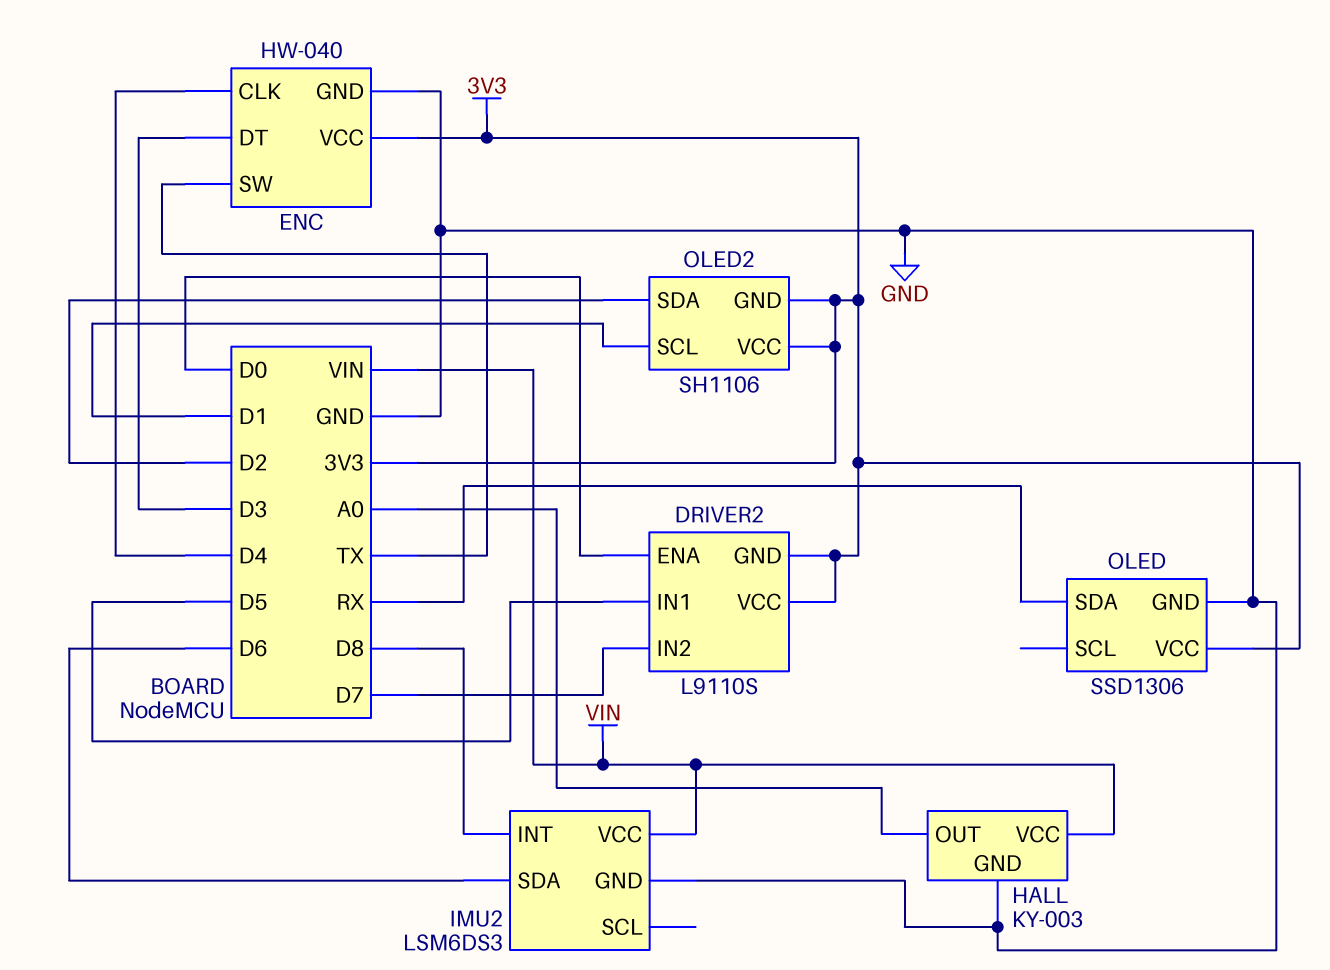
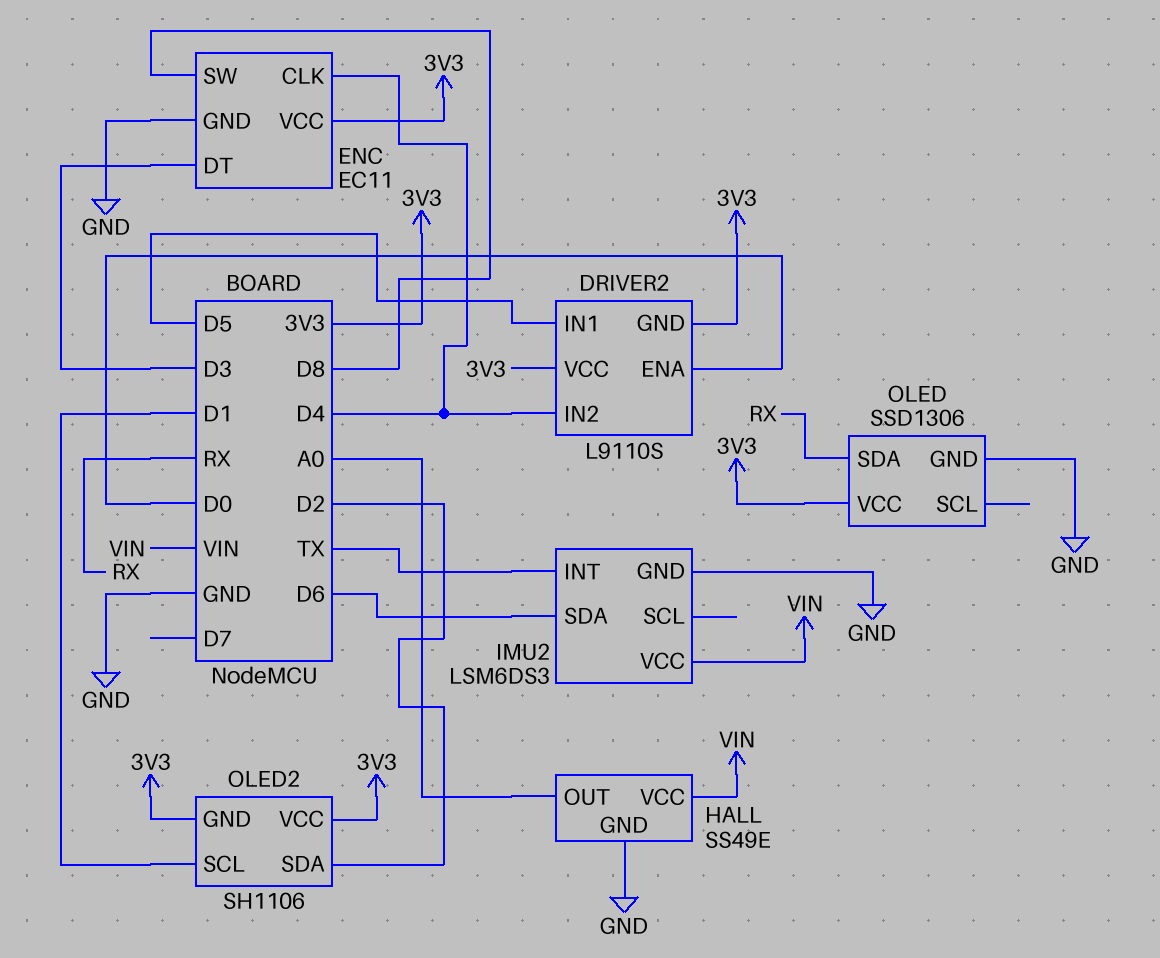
DRIVER2 pin IN2: D7 -> D4
ENC: HW-040 -> EC11
ENC pin SW: TX -> D8
HALL: KY-003 -> SS49E
IMU2 pin INT: D8 -> TX

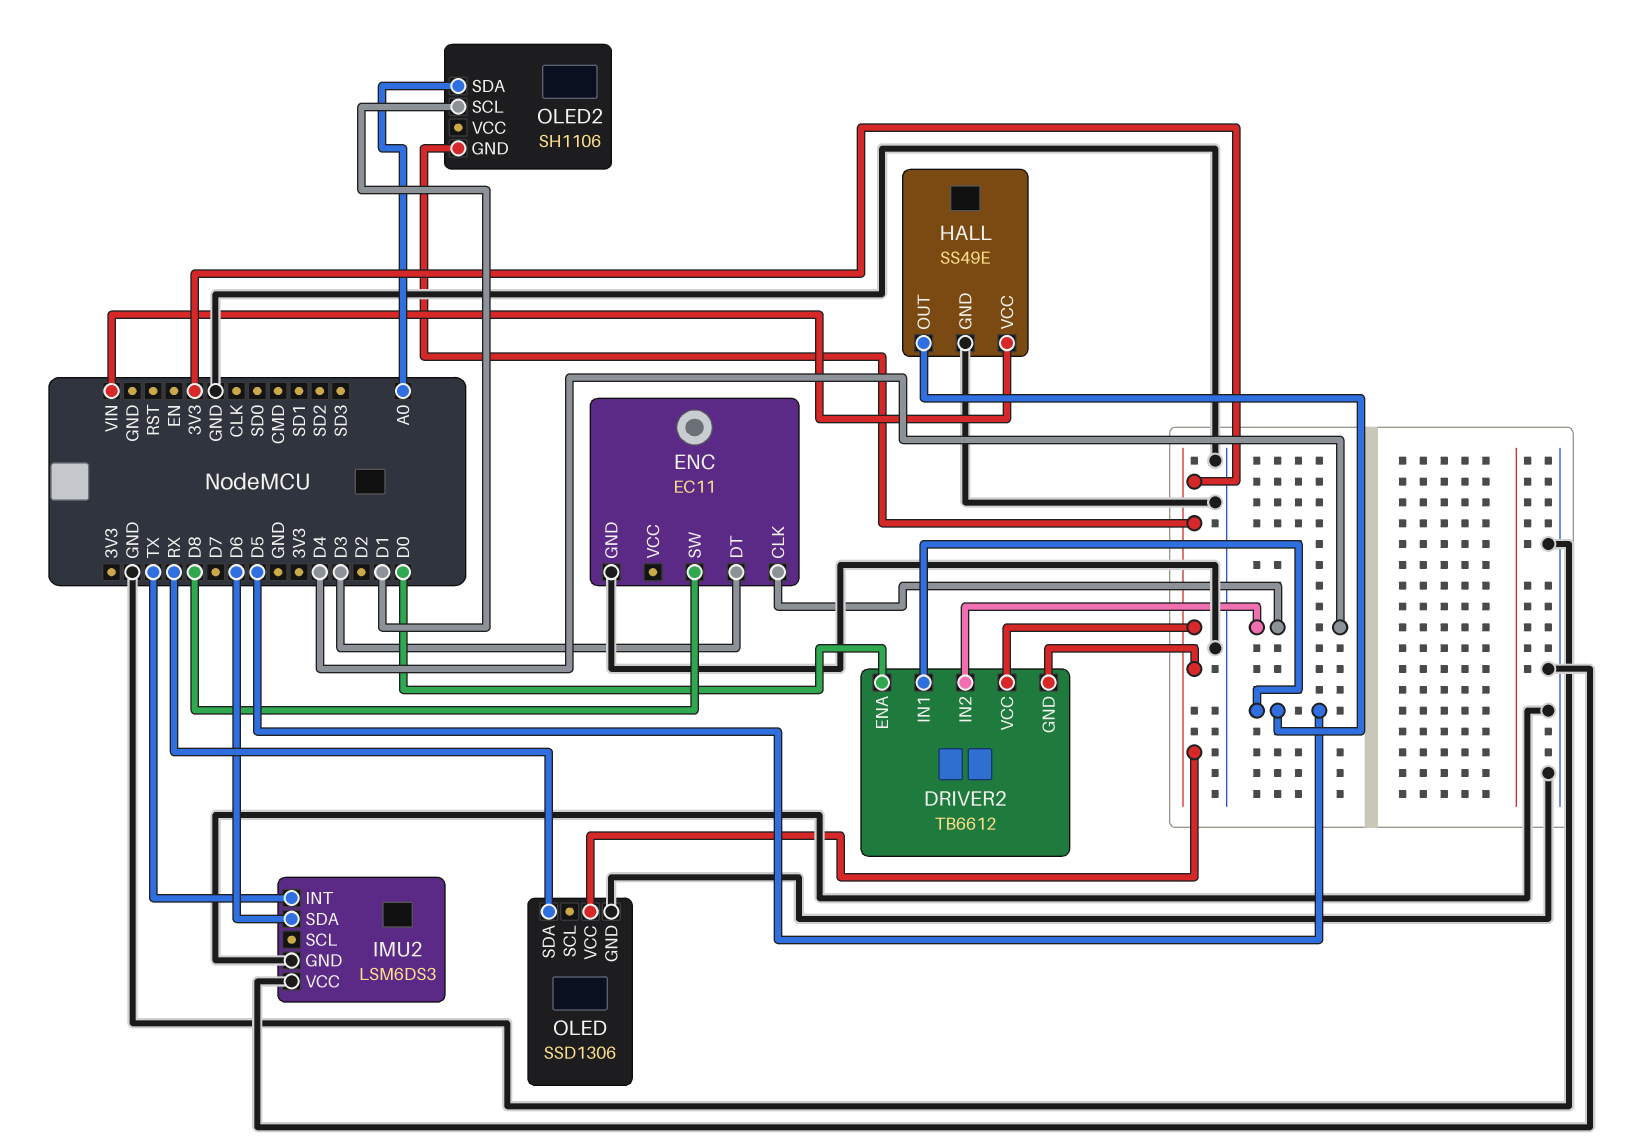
DRIVER2: L9110S -> TB6612
ENC pin VCC: 3V3 -> none
HALL pin OUT: A0 -> D5
IMU2 pin VCC: VIN -> GND
OLED2 pin SDA: D2 -> A0
OLED2 pin VCC: 3V3 -> none

